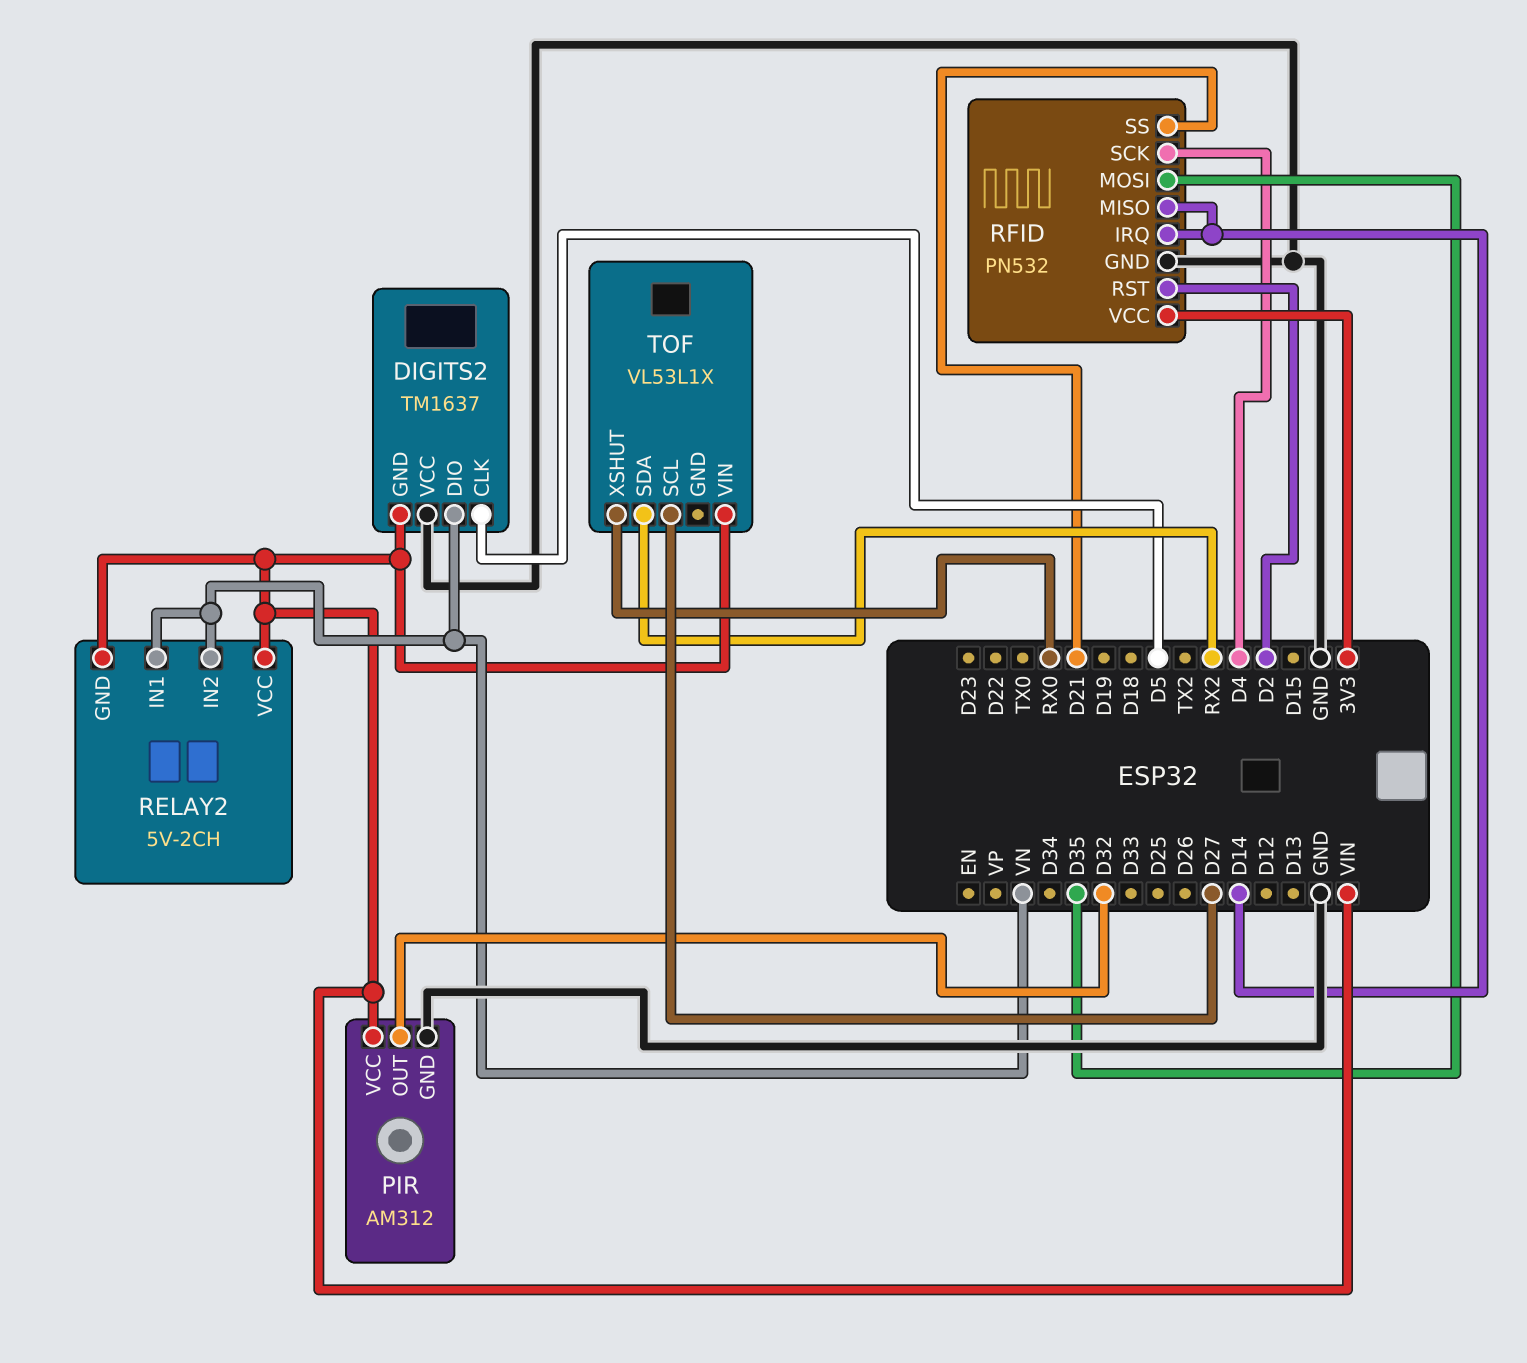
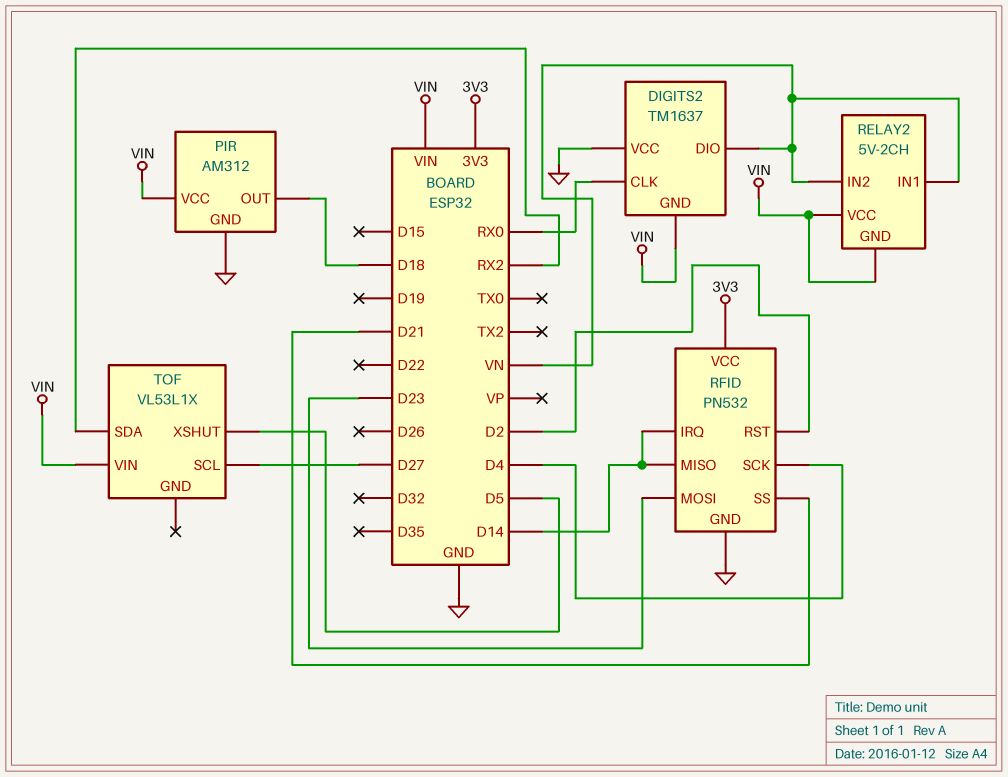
DIGITS2 pin CLK: D5 -> RX0
PIR pin OUT: D32 -> D18
RFID pin MOSI: D35 -> D23
TOF pin XSHUT: RX0 -> D5

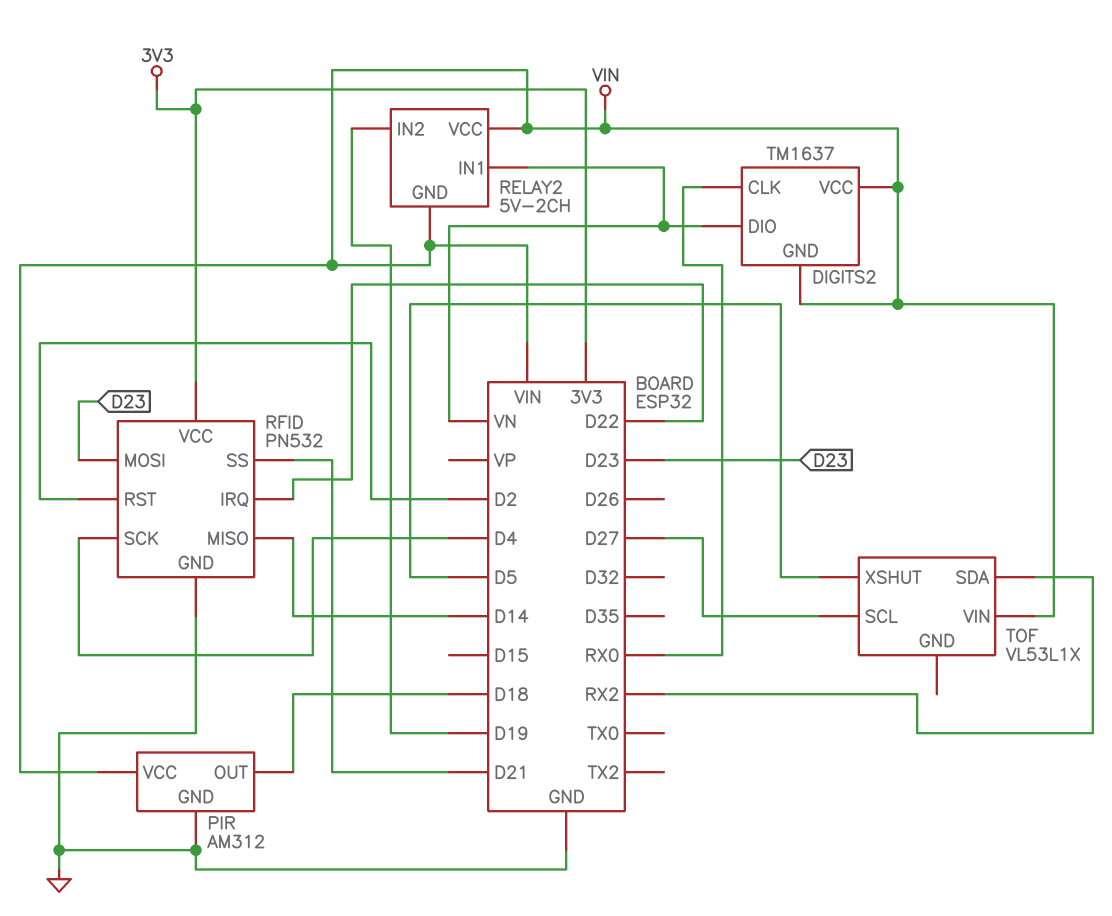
DIGITS2 pin VCC: GND -> VIN
RELAY2 pin IN2: VN -> D19
RFID pin IRQ: D14 -> D22

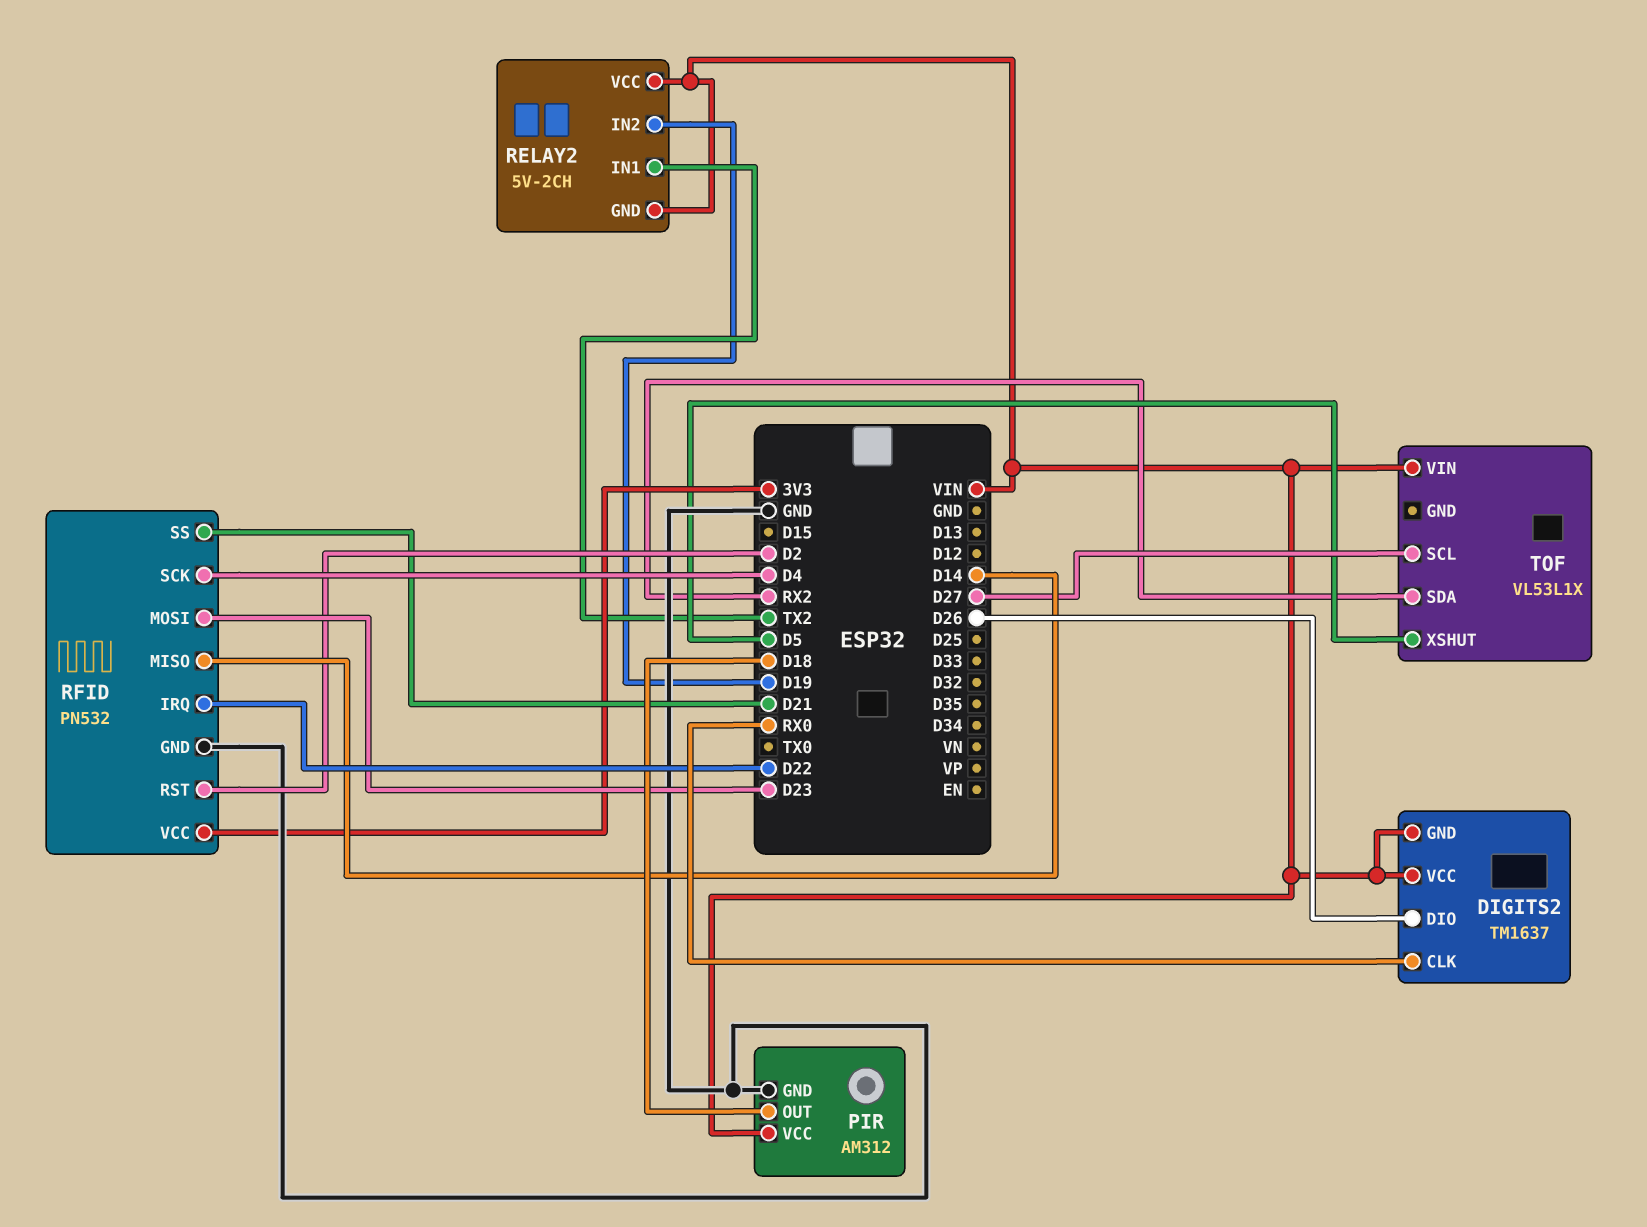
DIGITS2 pin DIO: VN -> D26
RELAY2 pin IN1: VN -> TX2

